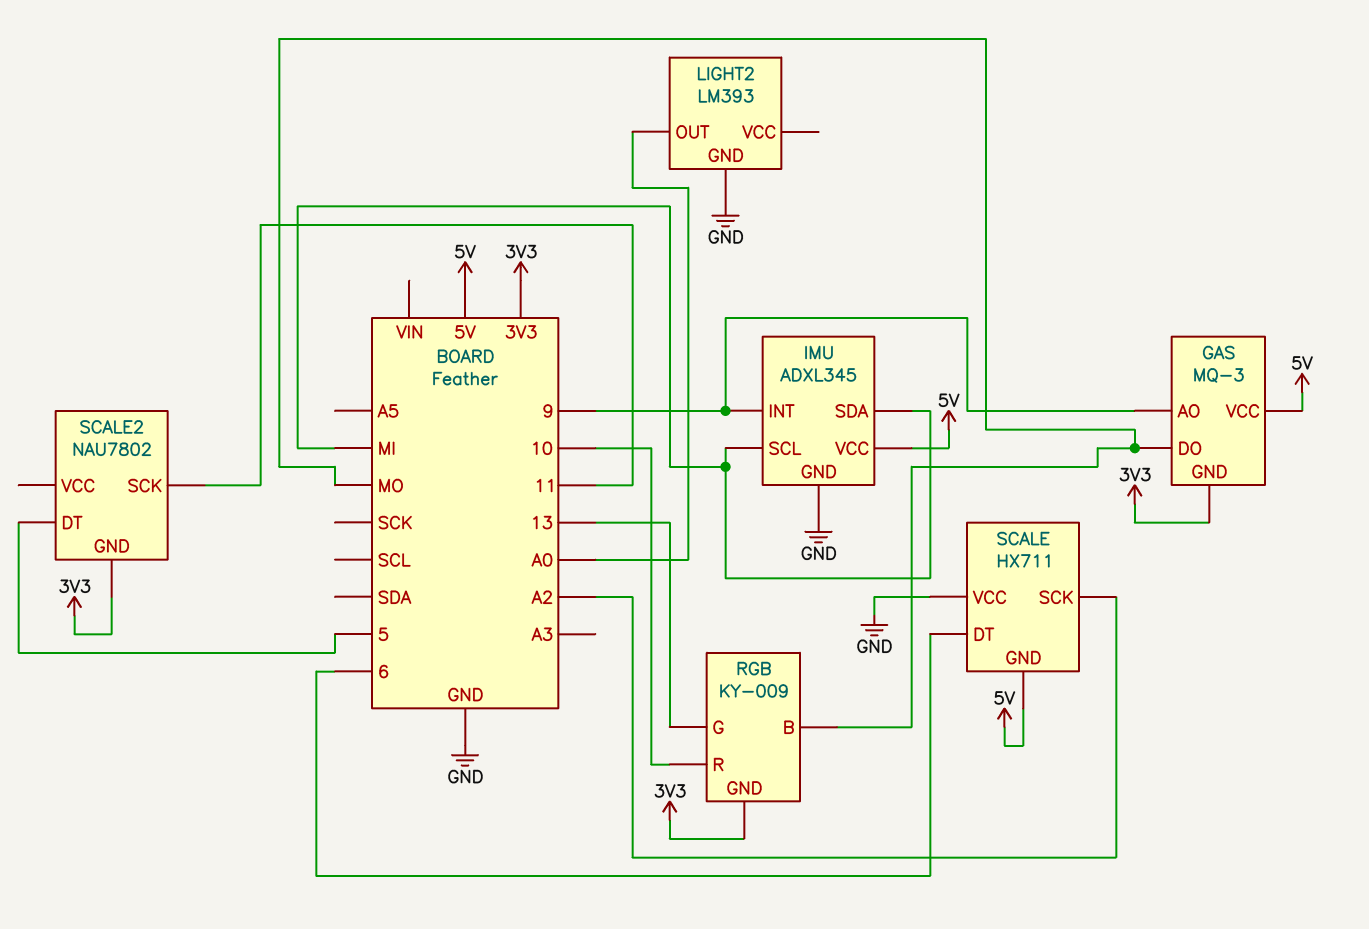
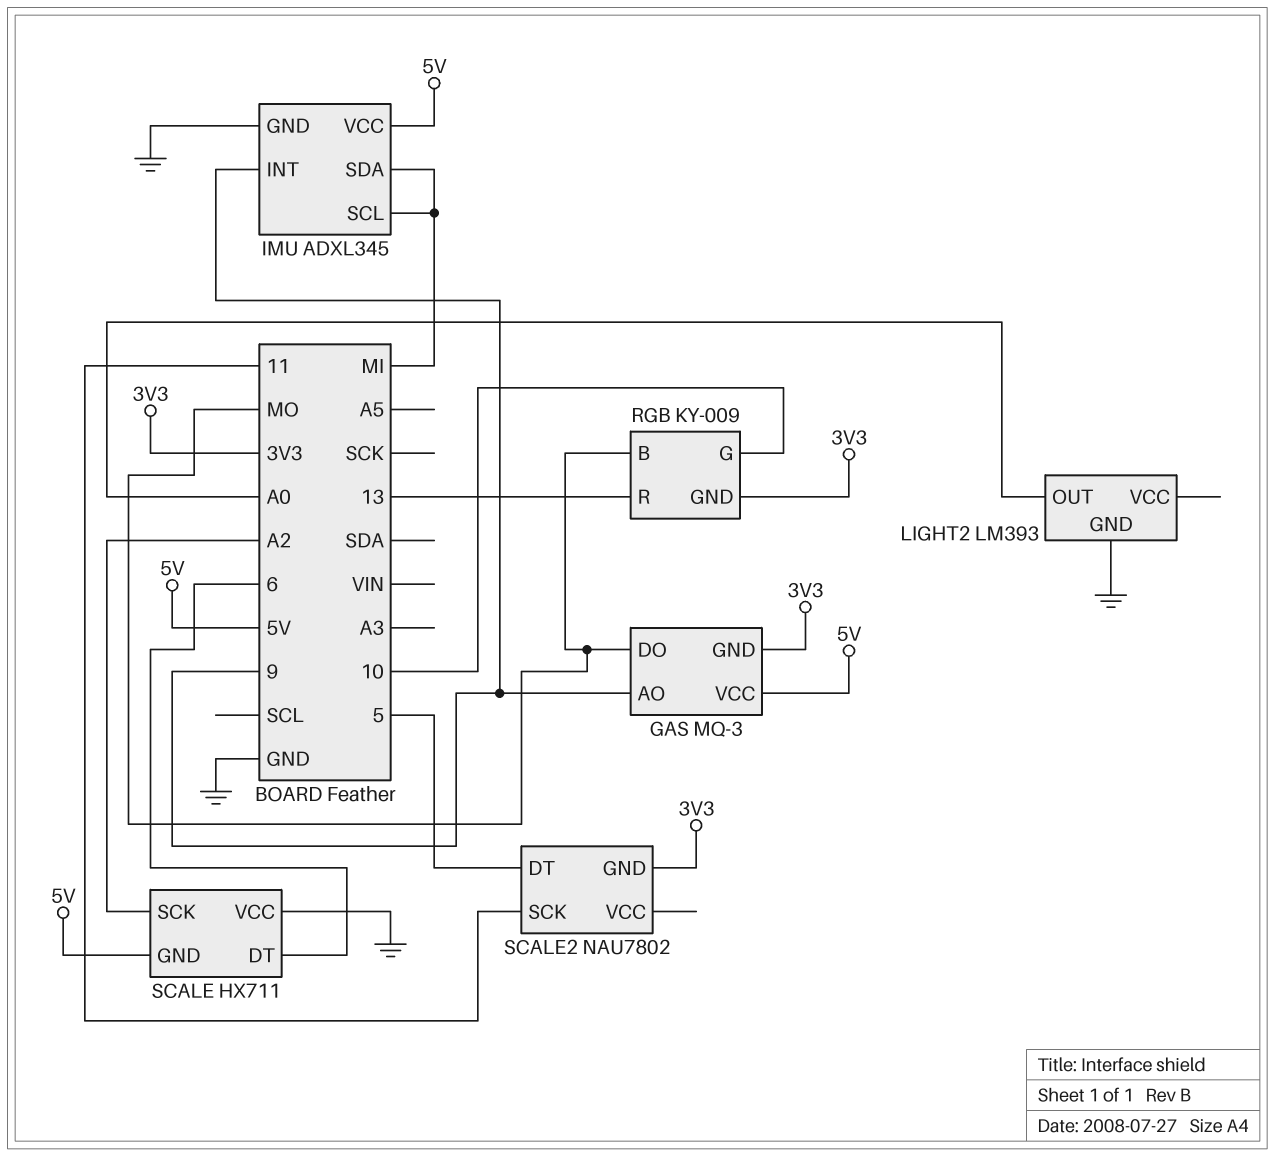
RGB pin G: 13 -> 10
RGB pin R: 10 -> 13

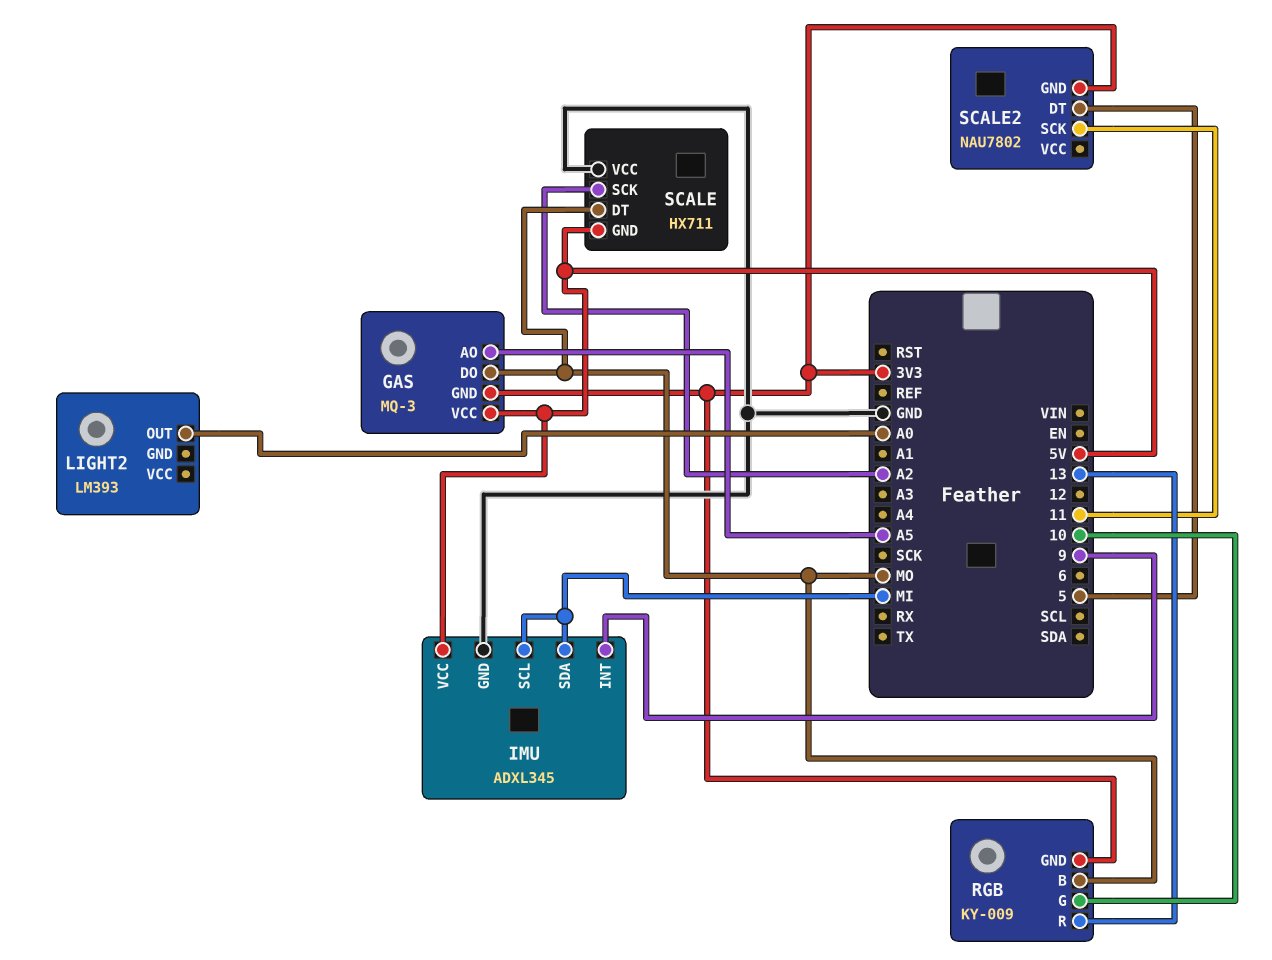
GAS pin AO: 9 -> A5
LIGHT2 pin GND: GND -> none
SCALE pin DT: 6 -> MO

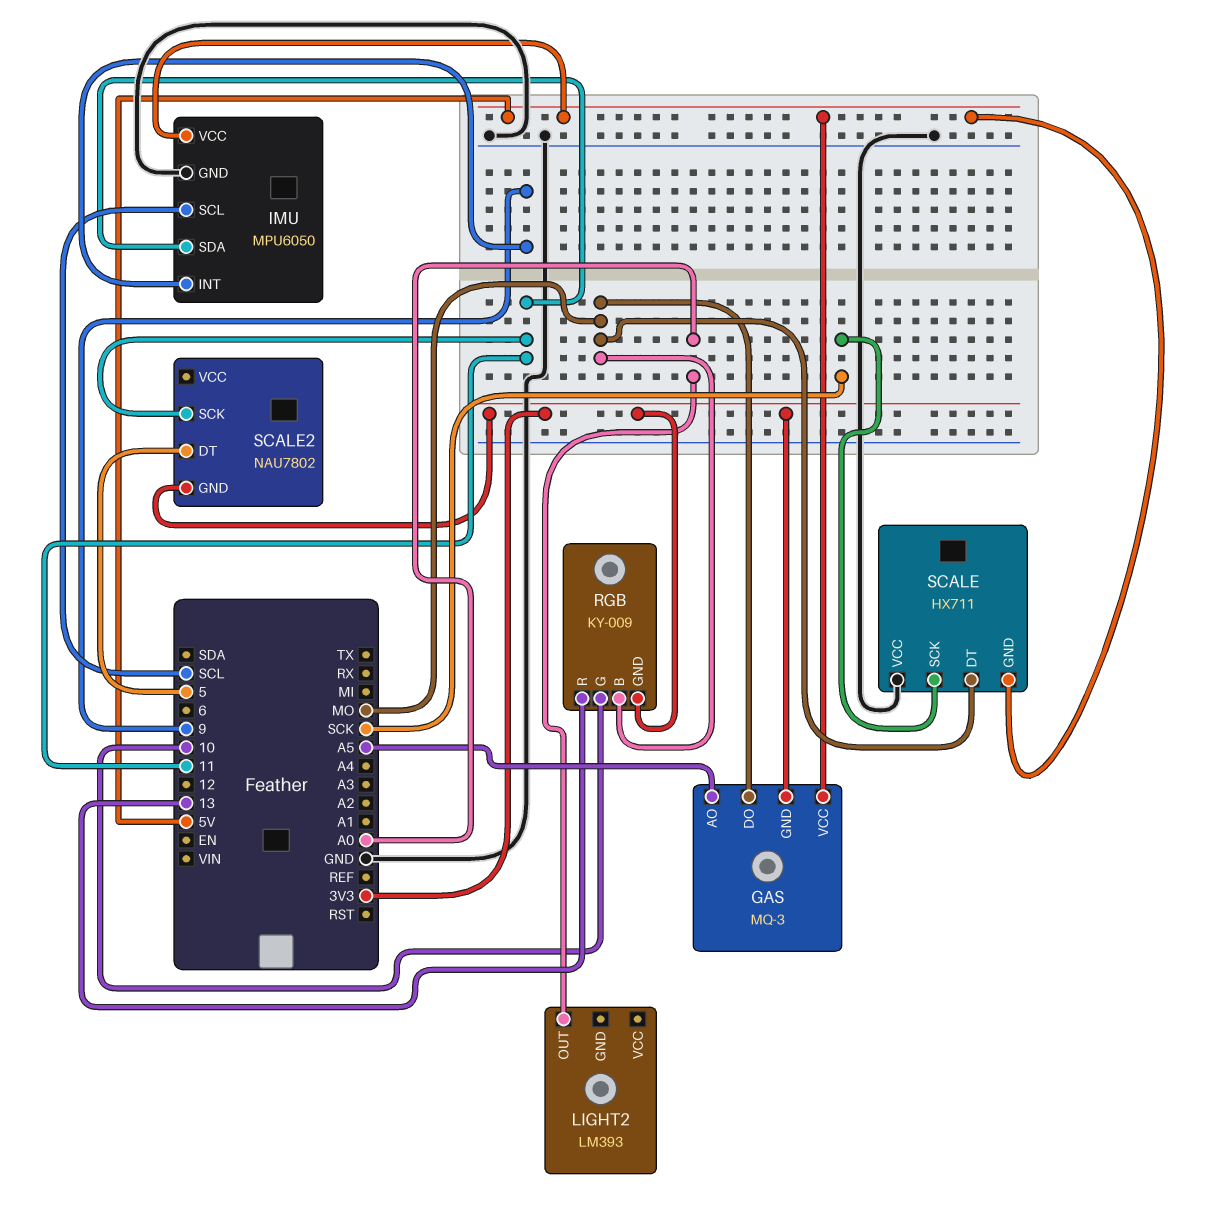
IMU: ADXL345 -> MPU6050
IMU pin SCL: MI -> SCL
IMU pin SDA: MI -> 11
SCALE pin SCK: A2 -> SCK

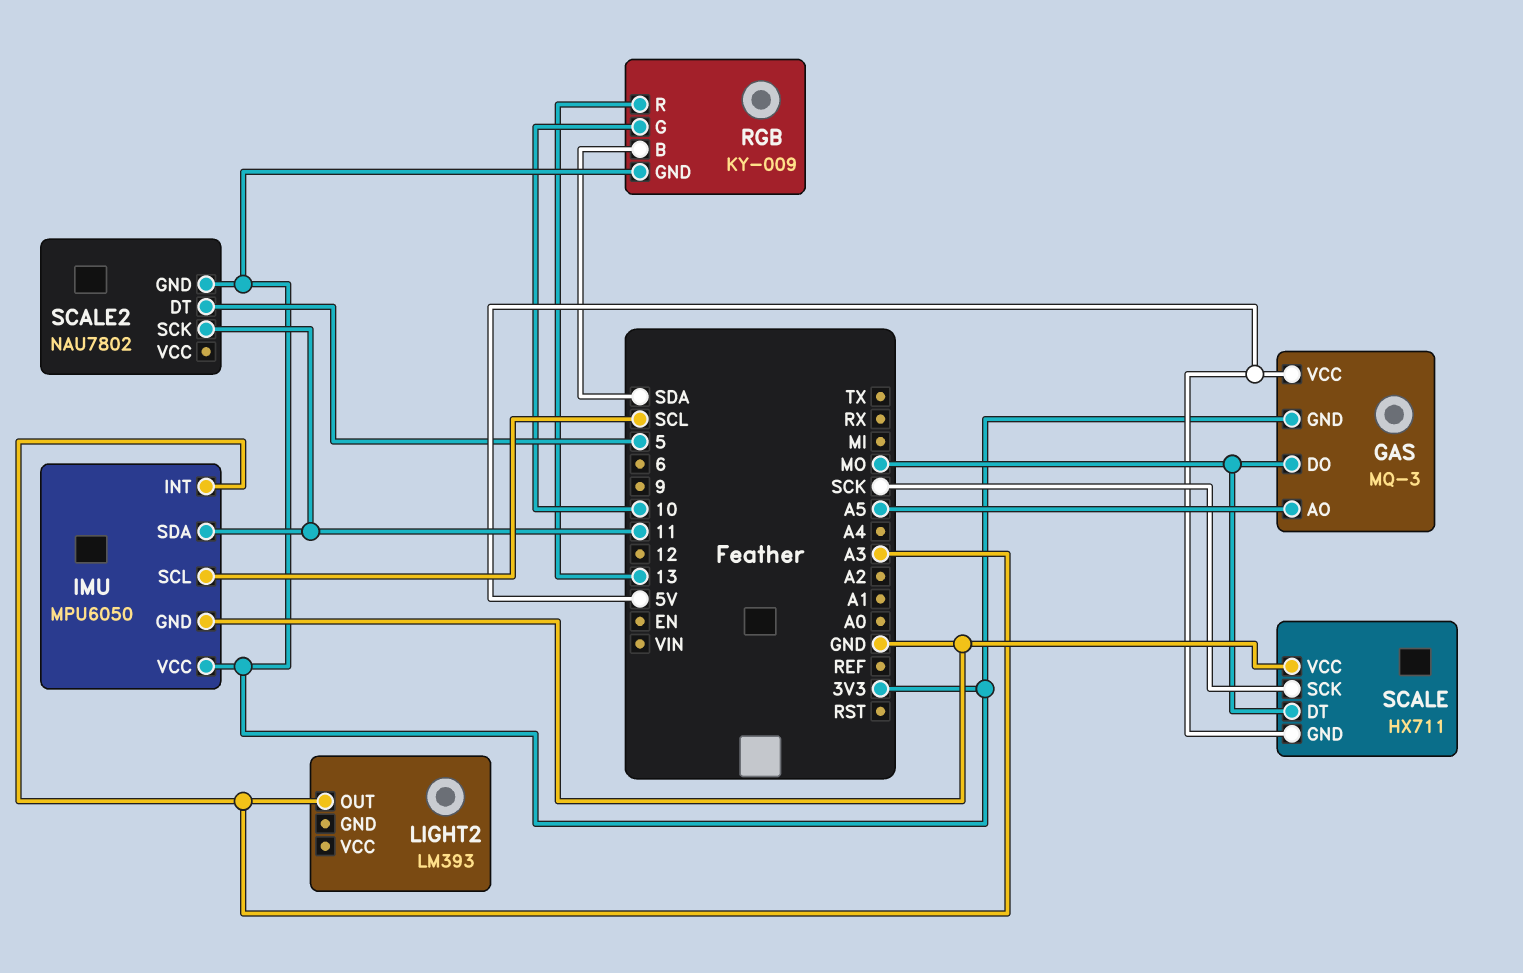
IMU pin INT: 9 -> A3
IMU pin VCC: 5V -> 3V3
LIGHT2 pin OUT: A0 -> A3
RGB pin B: MO -> SDA

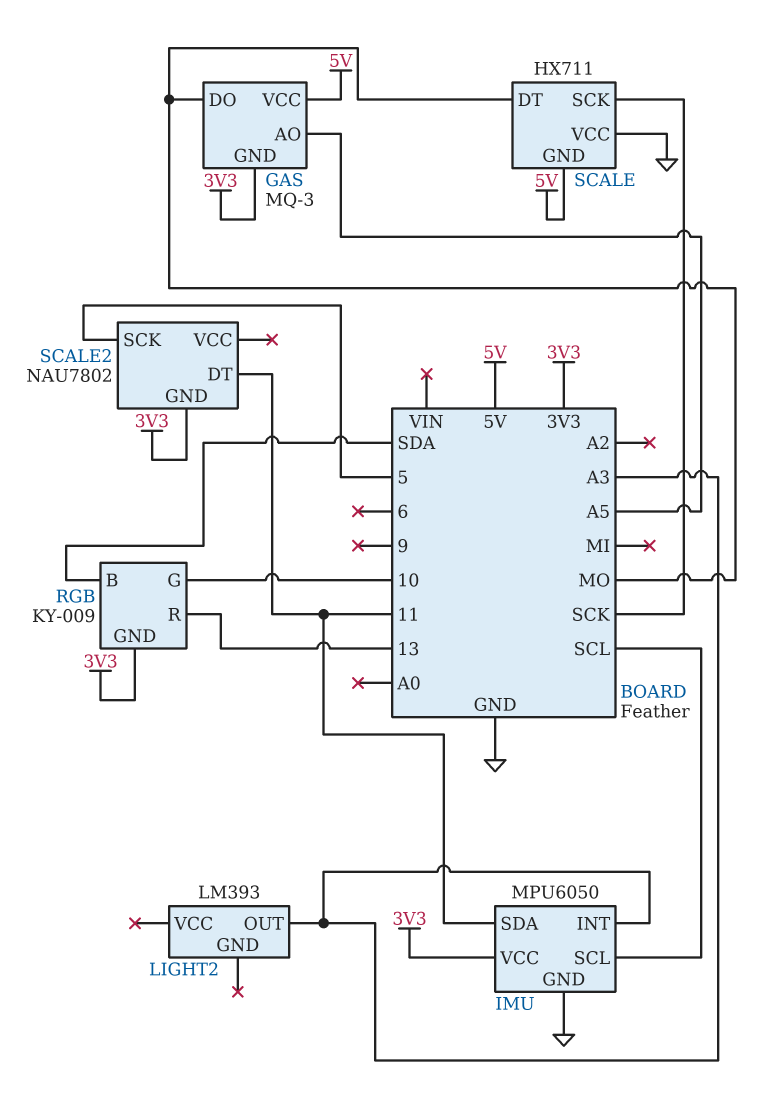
SCALE2 pin DT: 5 -> 11
SCALE2 pin SCK: 11 -> 5

